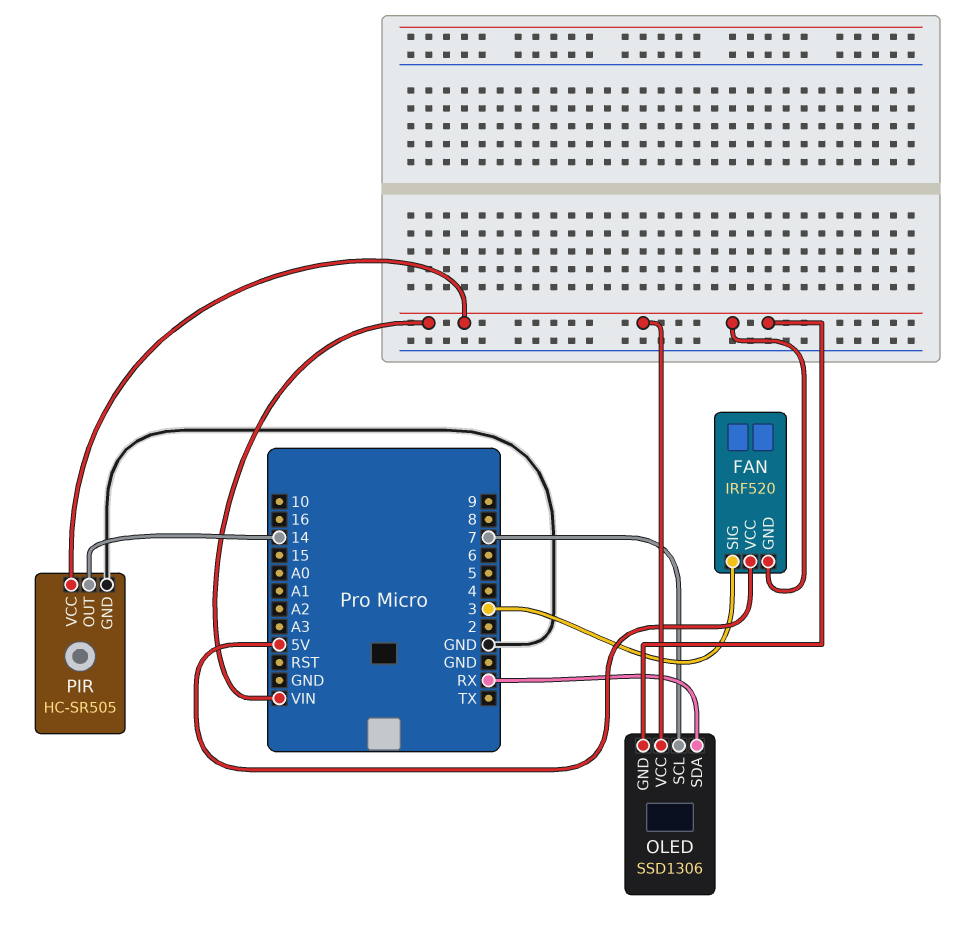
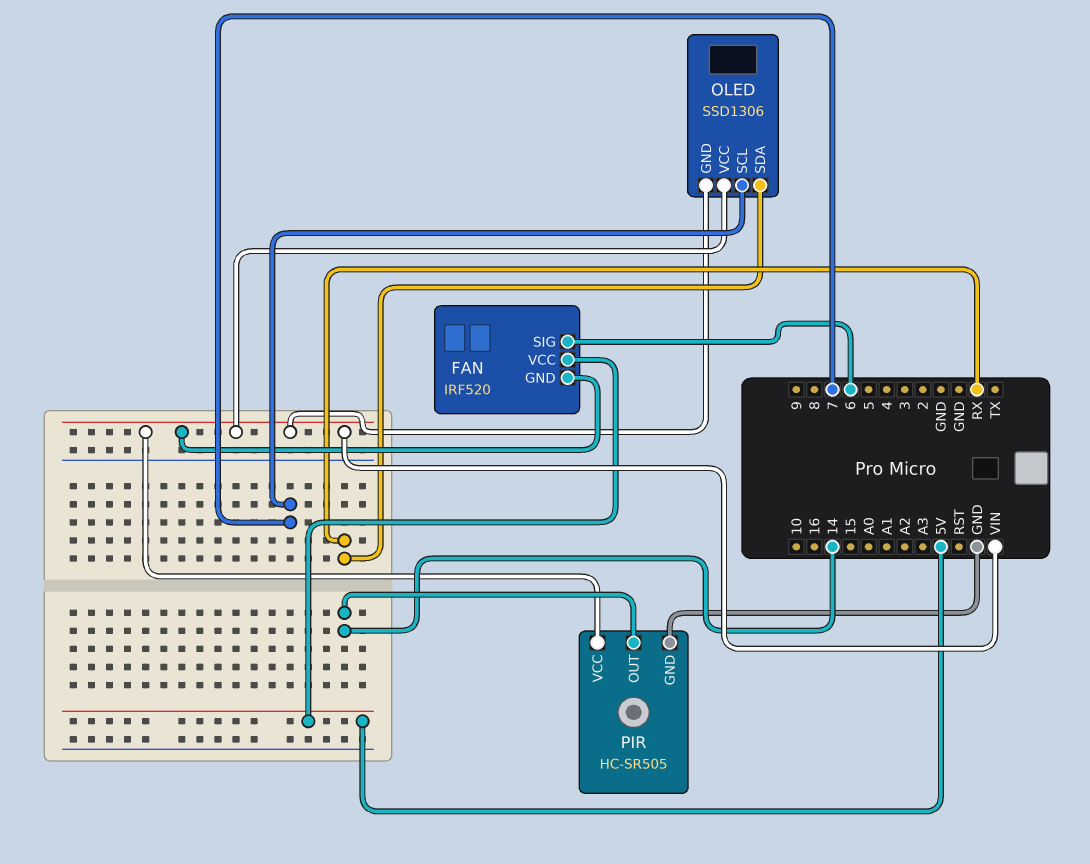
FAN pin SIG: 3 -> 6

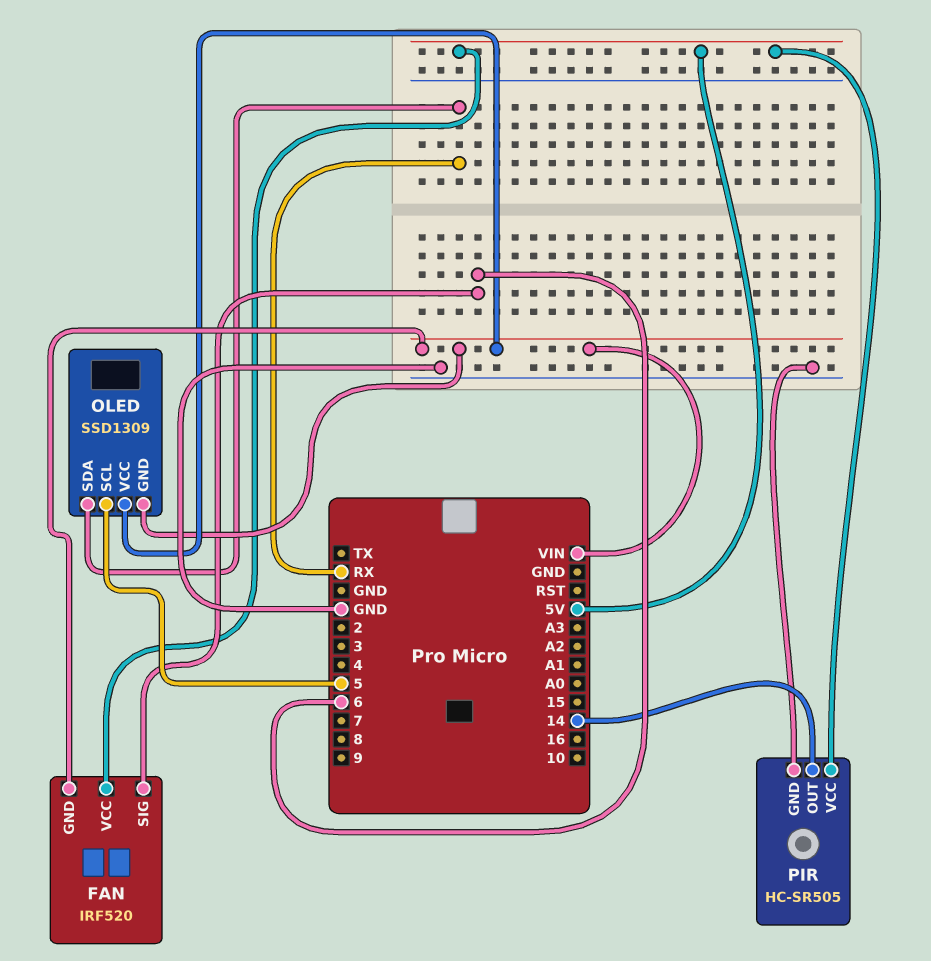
OLED: SSD1306 -> SSD1309
OLED pin SCL: 7 -> 5
PIR pin VCC: VIN -> 5V

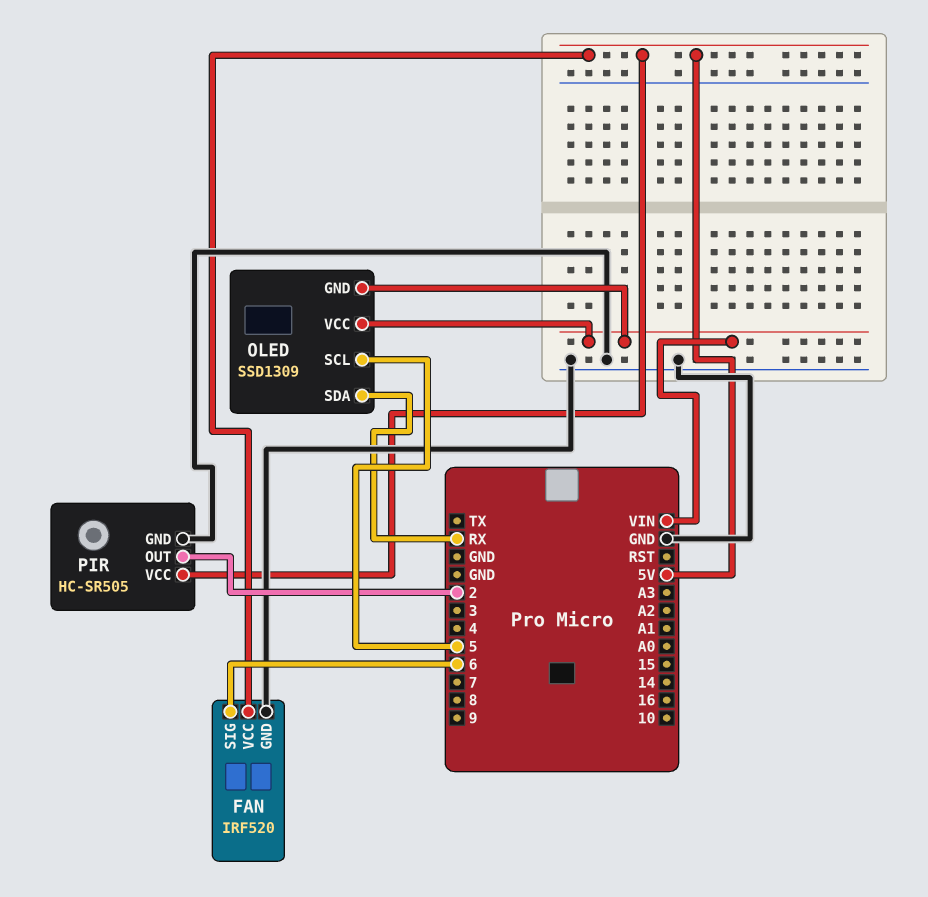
FAN pin GND: VIN -> GND
PIR pin OUT: 14 -> 2

